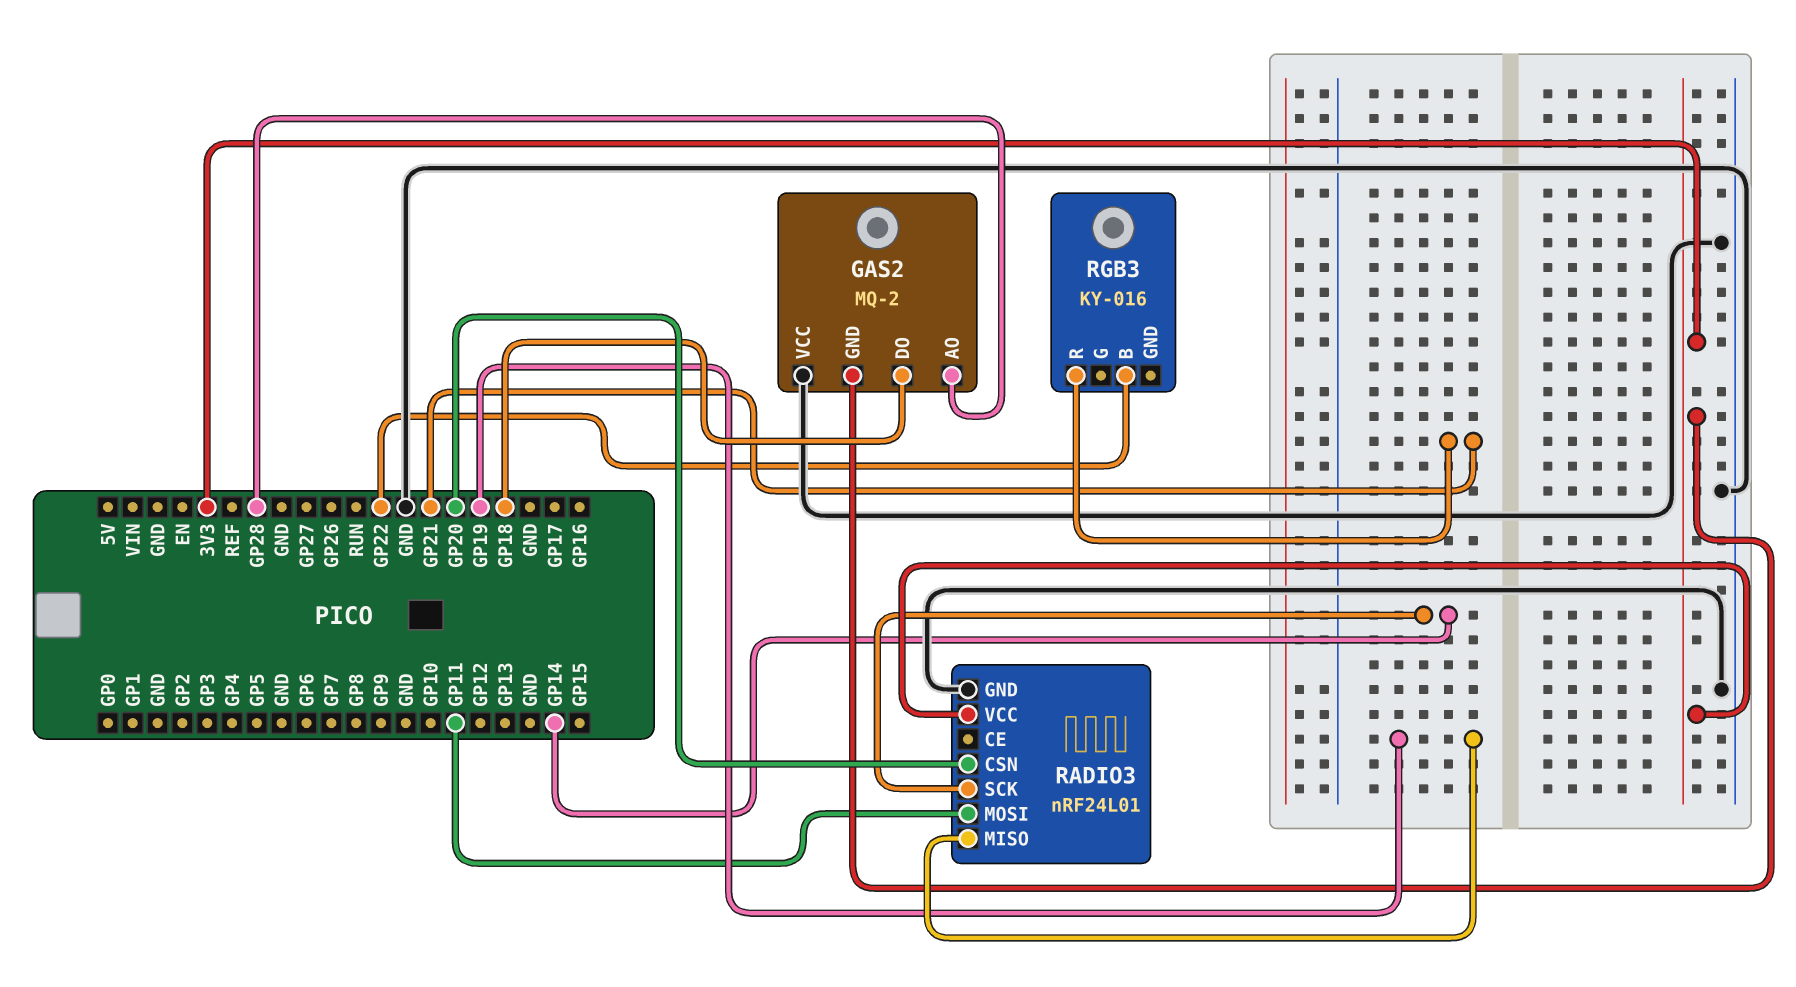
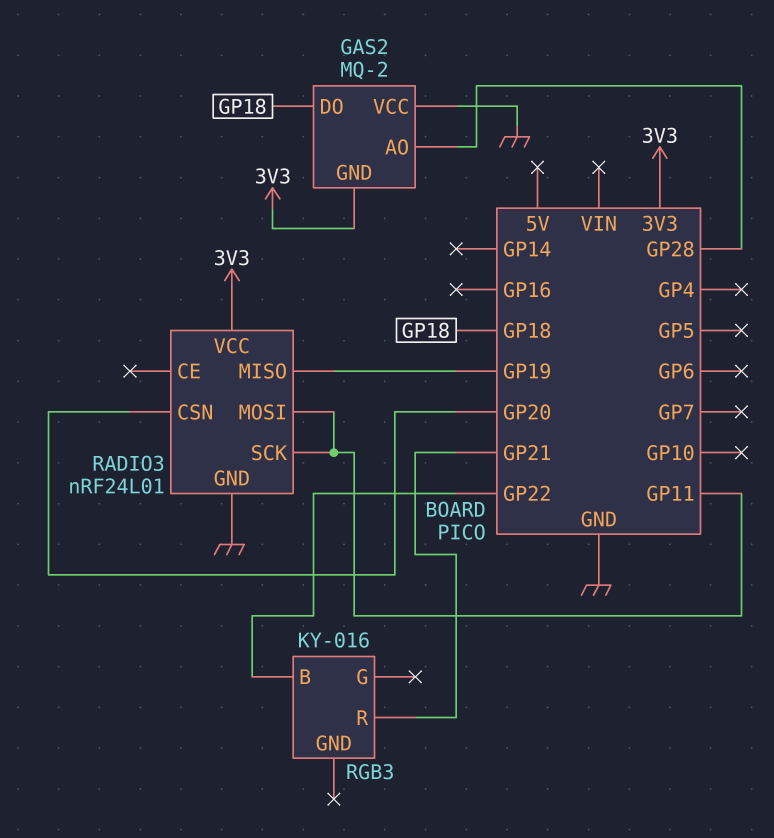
RADIO3 pin SCK: GP14 -> GP11

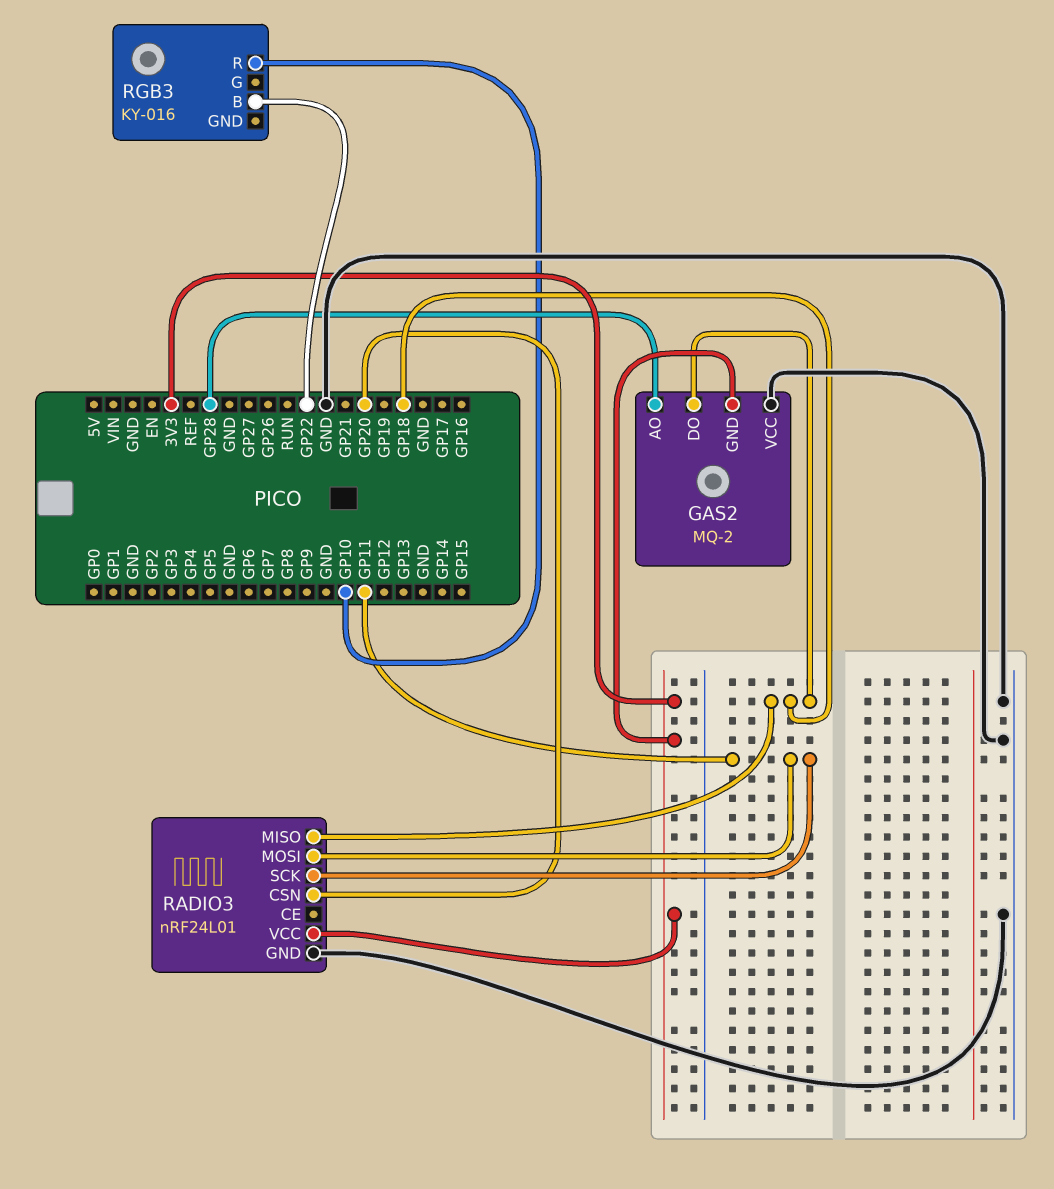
RADIO3 pin MISO: GP19 -> GP18
RGB3 pin R: GP21 -> GP10

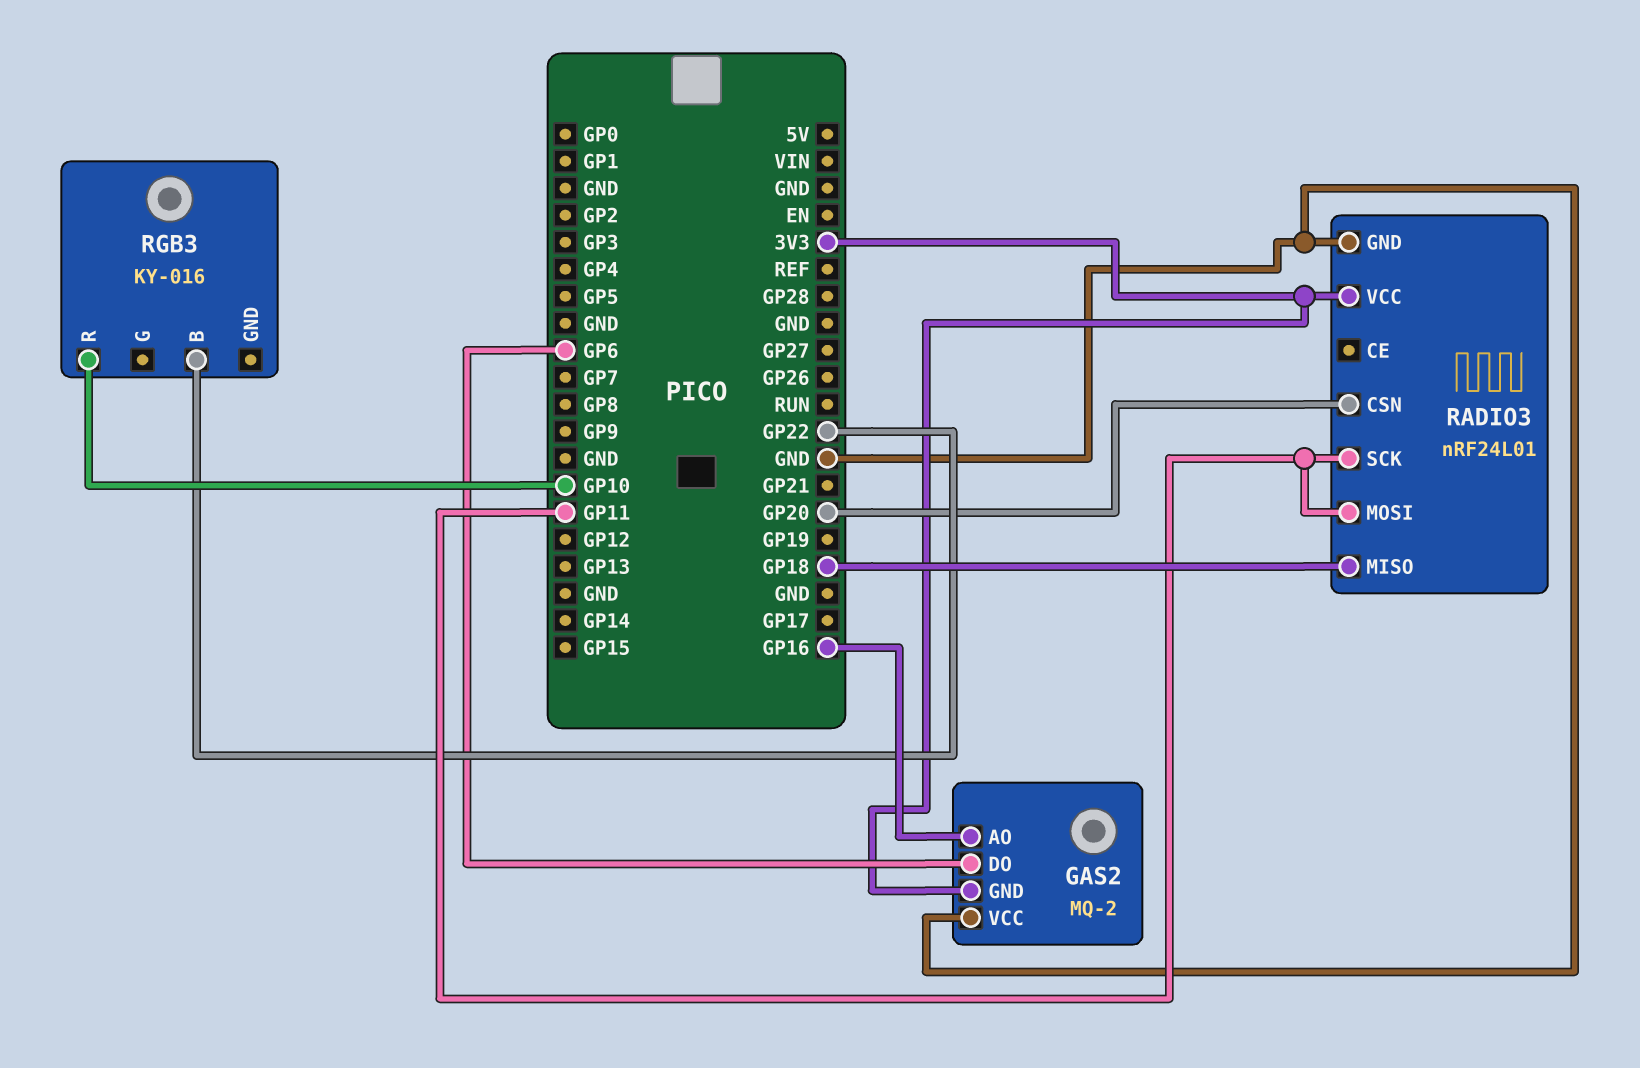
GAS2 pin AO: GP28 -> GP16
GAS2 pin DO: GP18 -> GP6

